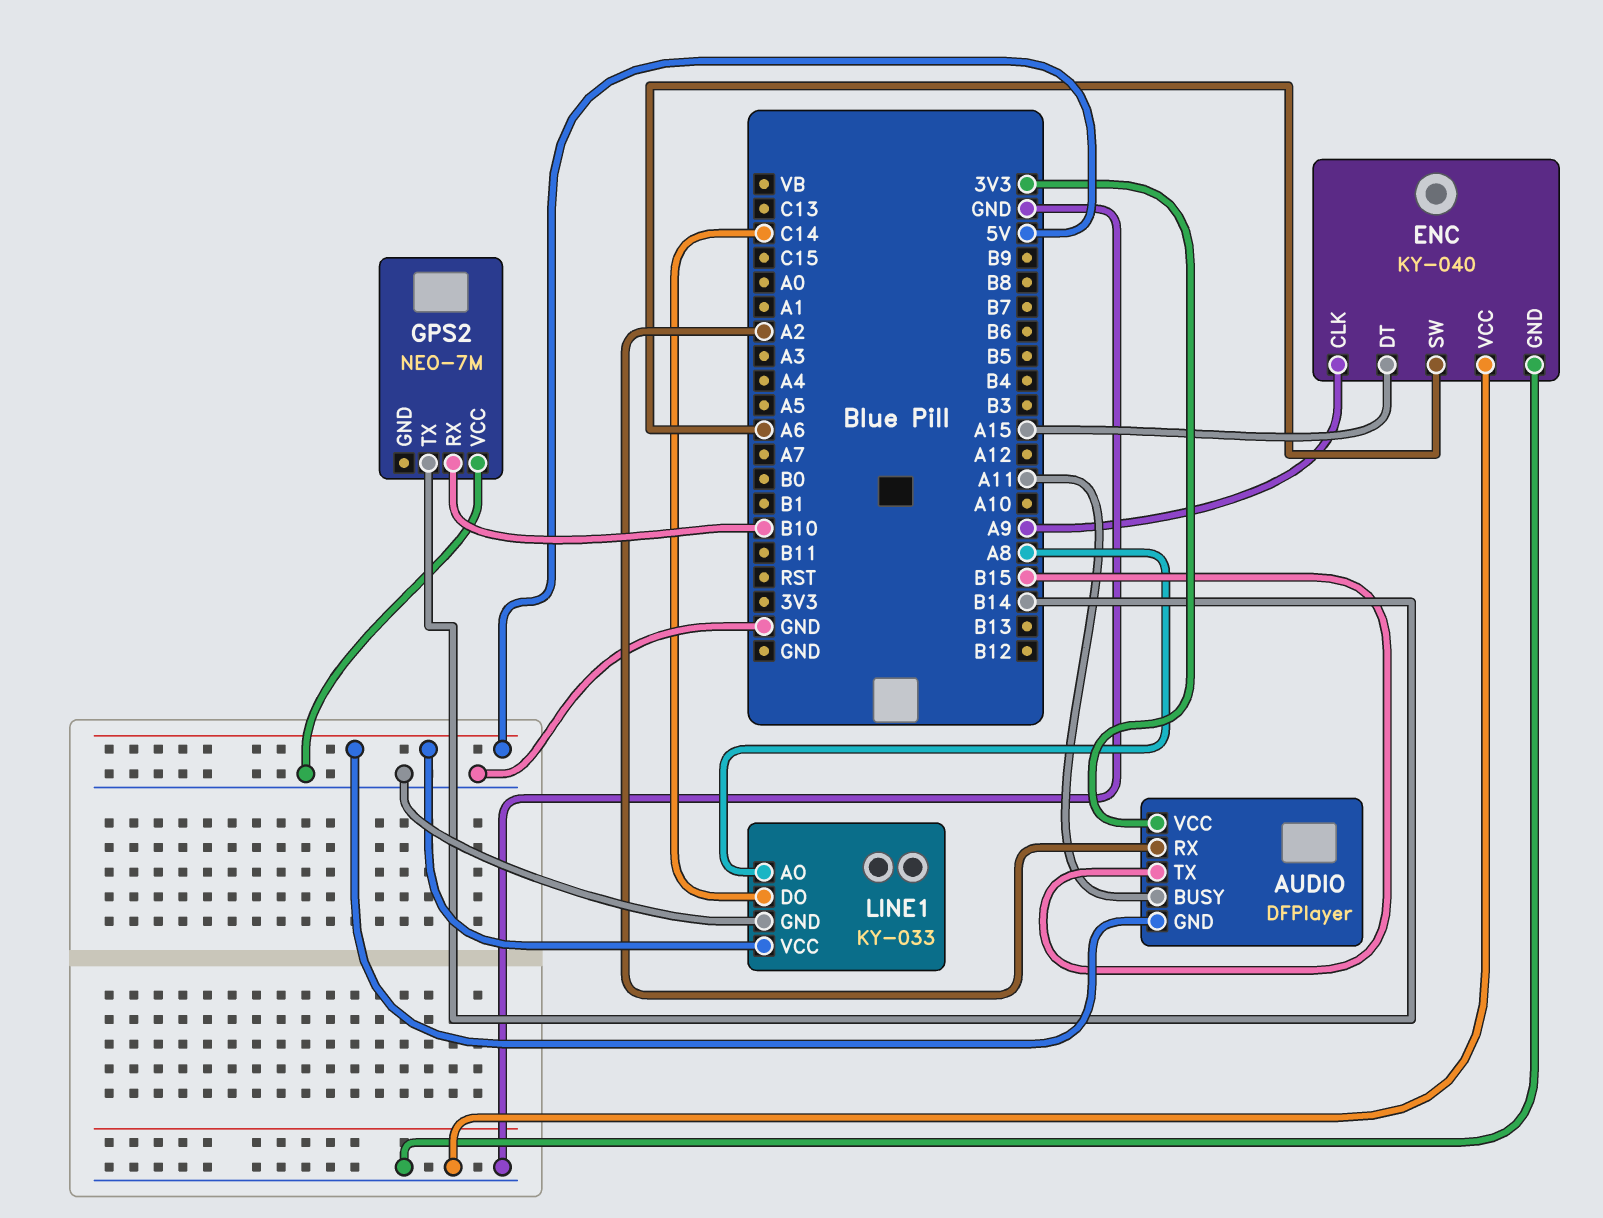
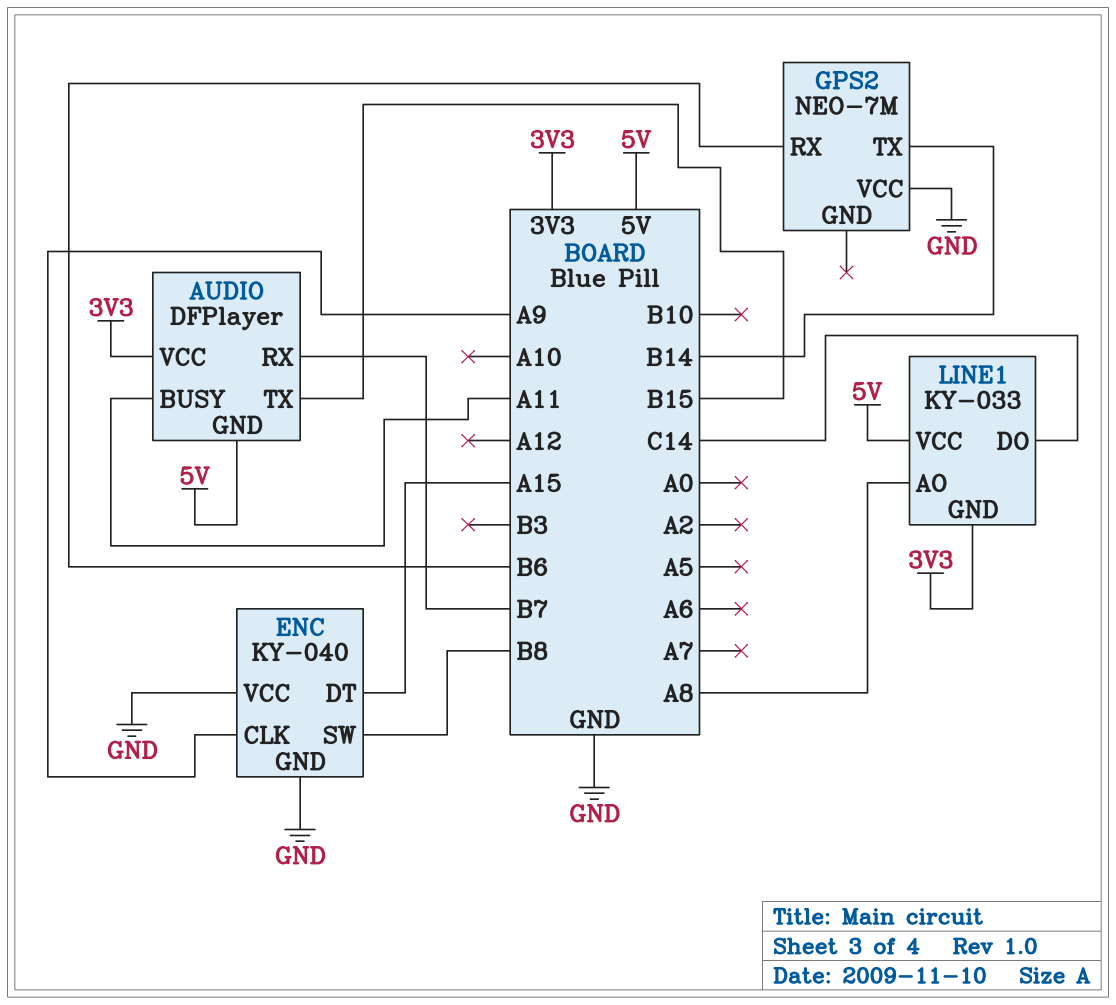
AUDIO pin RX: A2 -> B7
ENC pin SW: A6 -> B8
GPS2 pin RX: B10 -> B6
LINE1 pin GND: GND -> 3V3

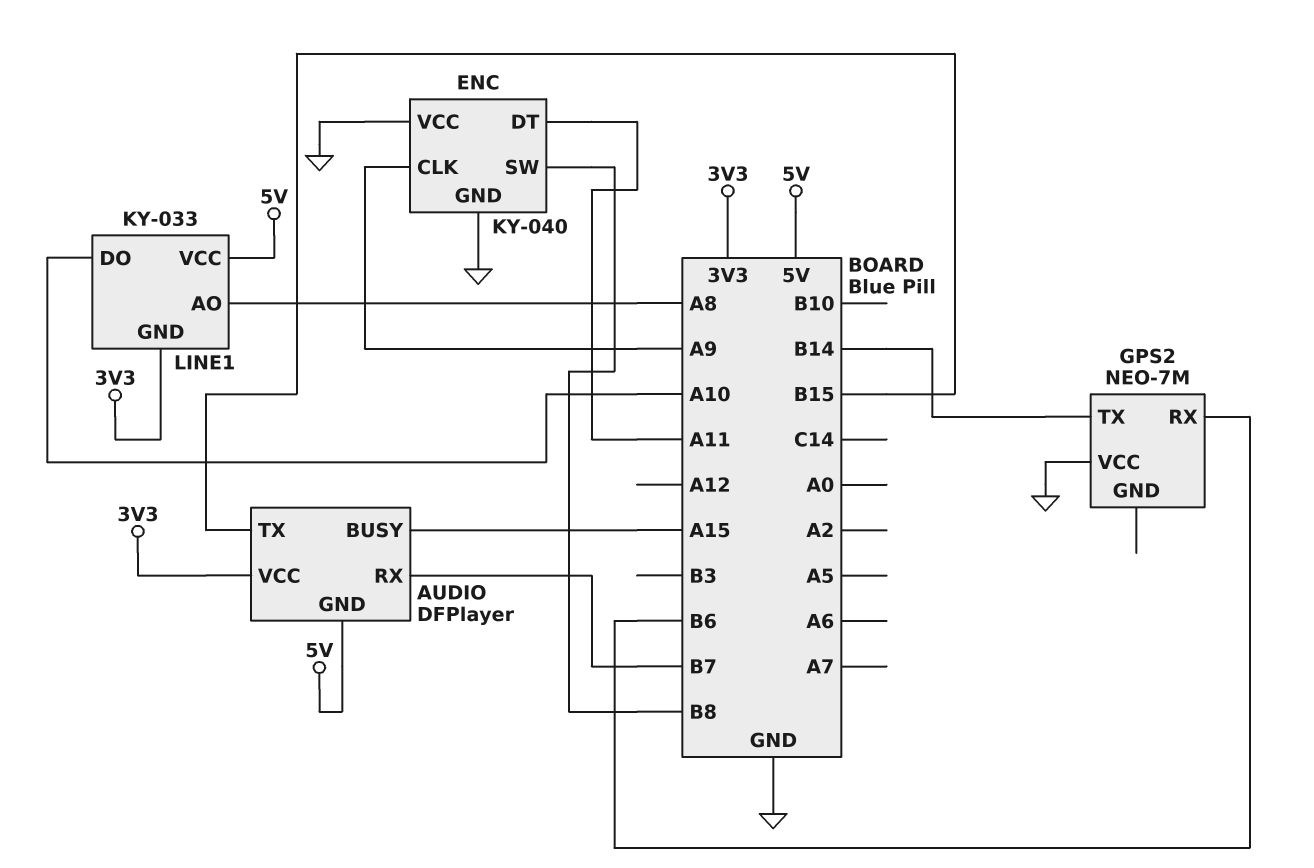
AUDIO pin BUSY: A11 -> A15
ENC pin DT: A15 -> A11
LINE1 pin DO: C14 -> A10

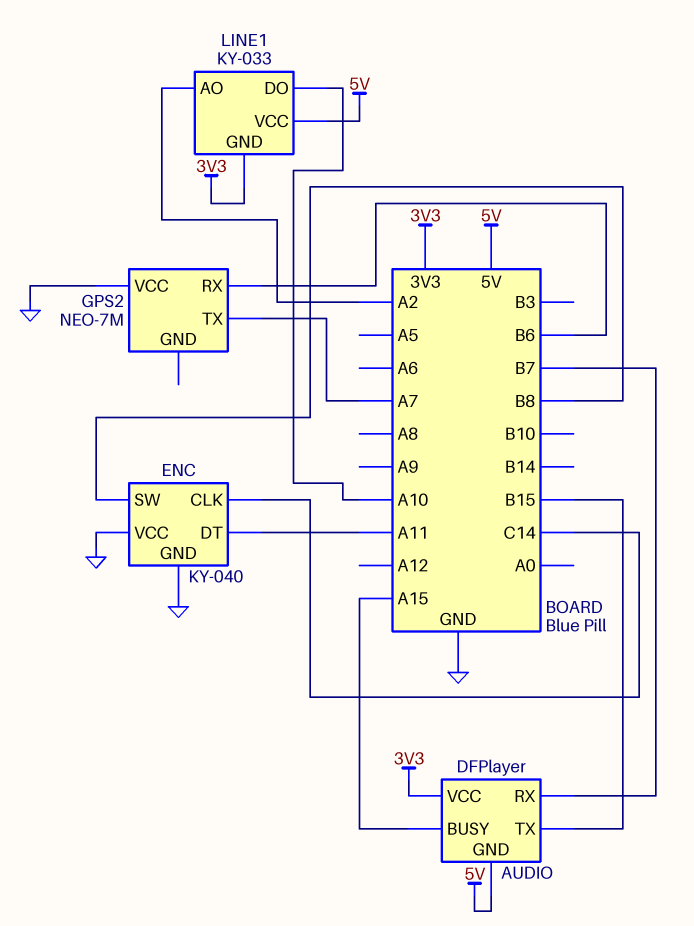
ENC pin CLK: A9 -> C14
GPS2 pin TX: B14 -> A7
LINE1 pin AO: A8 -> A2

